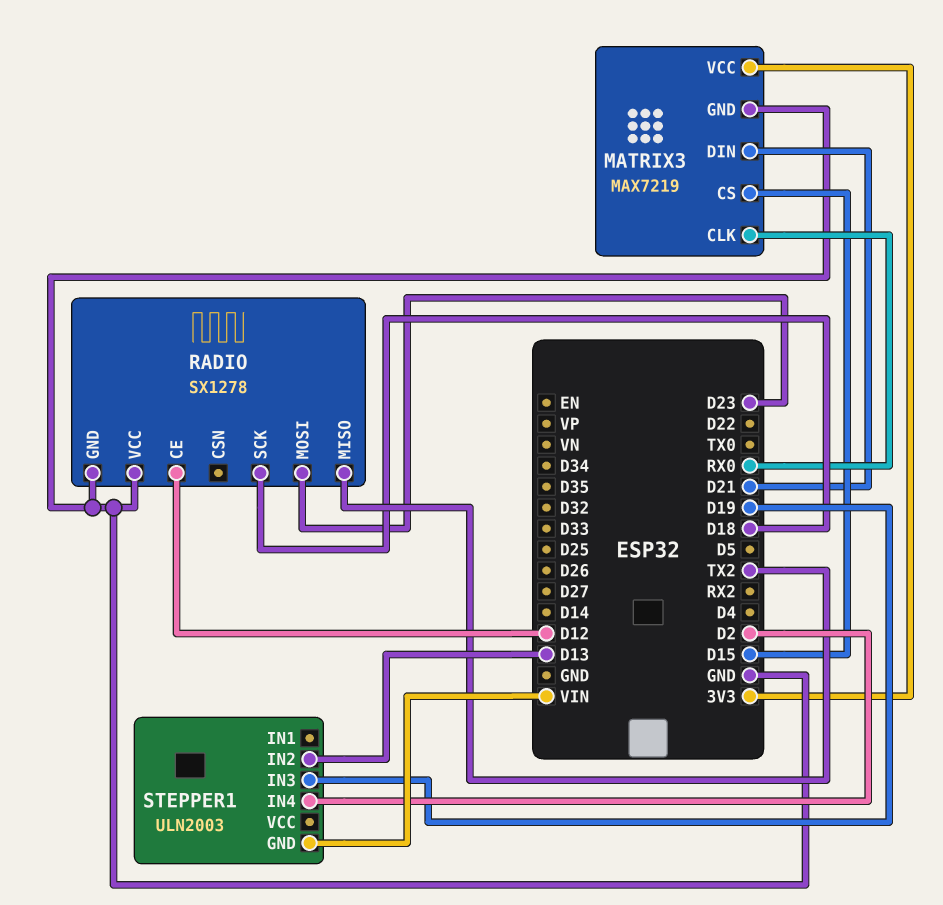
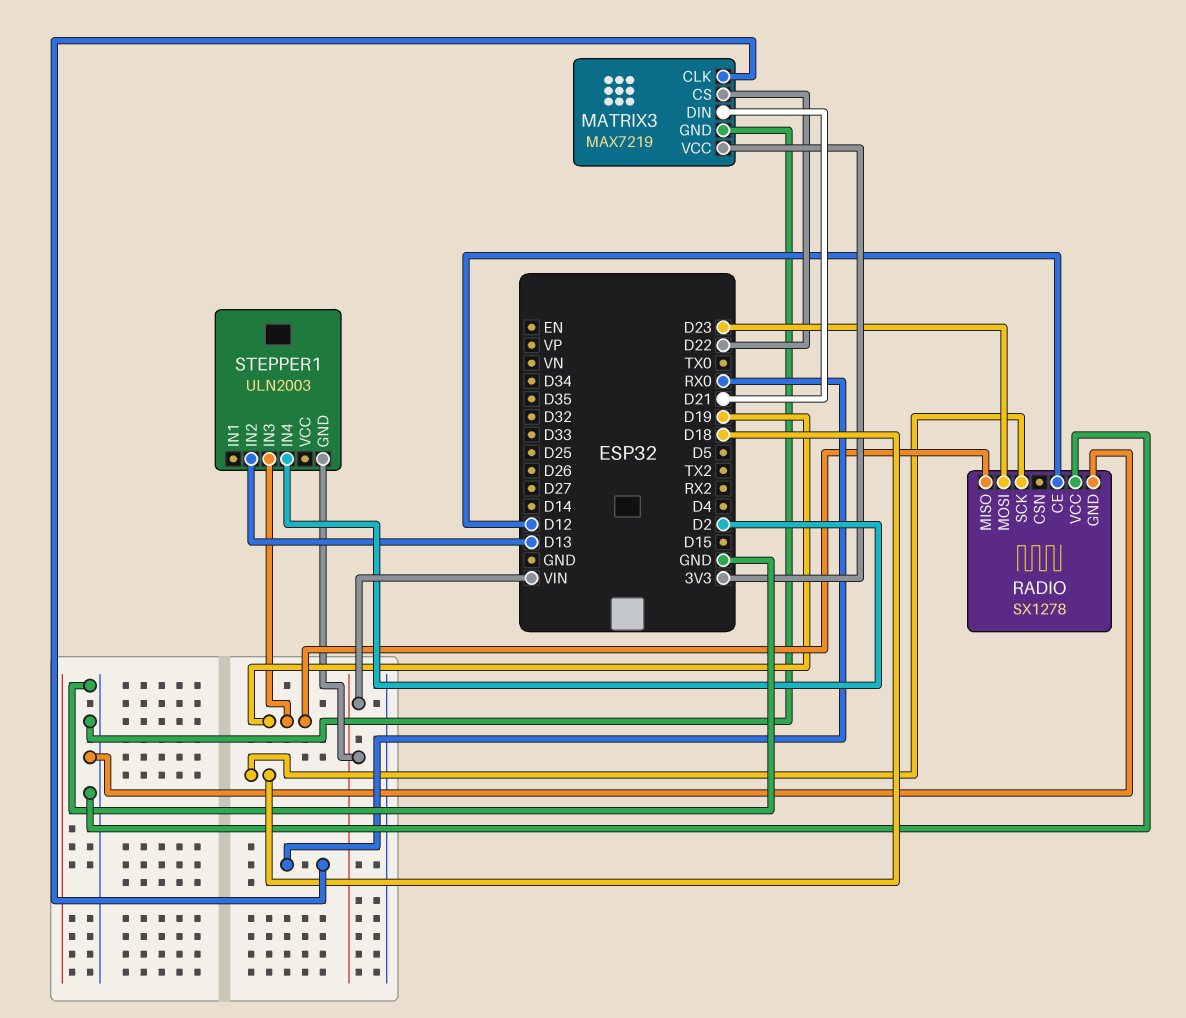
MATRIX3 pin CS: D15 -> D22
RADIO pin MISO: TX2 -> D19

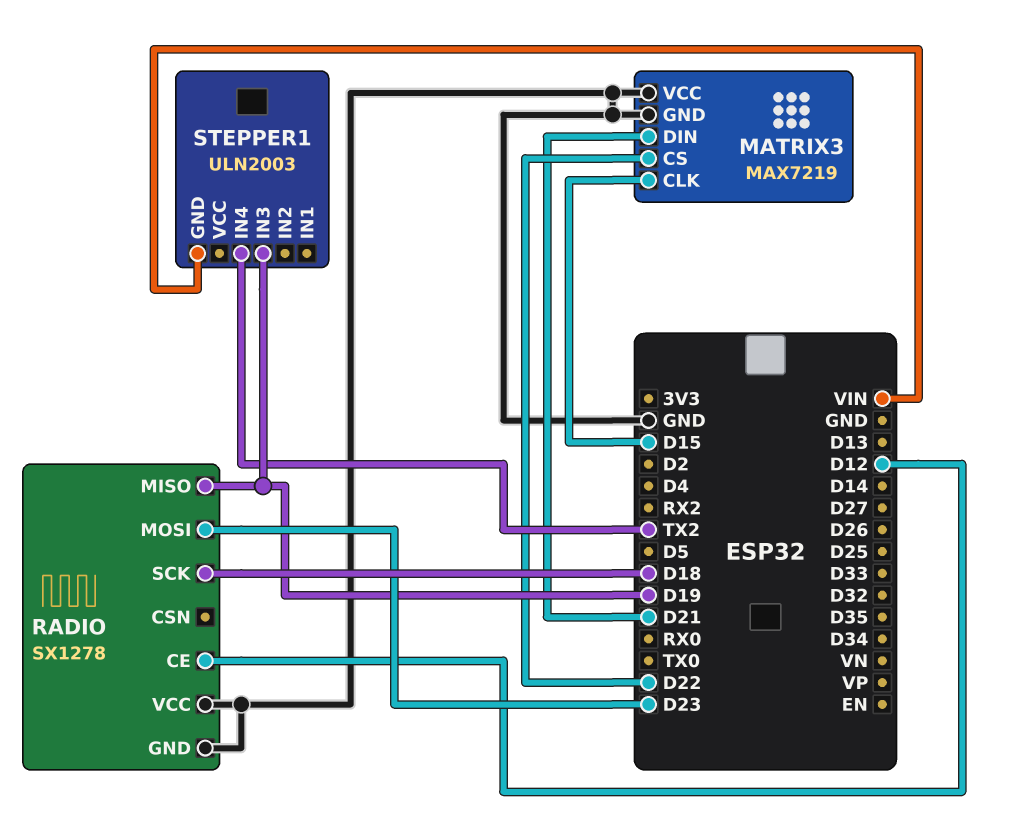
MATRIX3 pin CLK: RX0 -> D15
MATRIX3 pin VCC: 3V3 -> GND
STEPPER1 pin IN2: D13 -> none
STEPPER1 pin IN4: D2 -> TX2

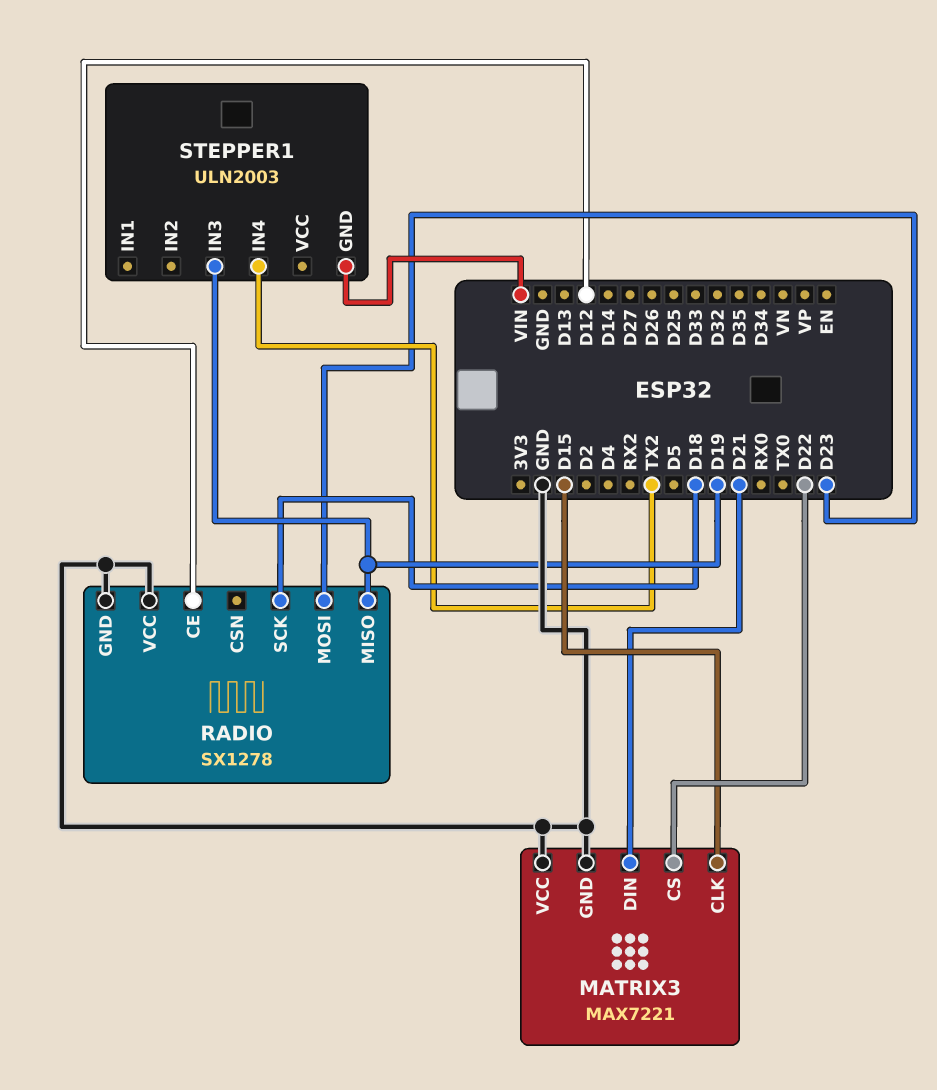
MATRIX3: MAX7219 -> MAX7221

